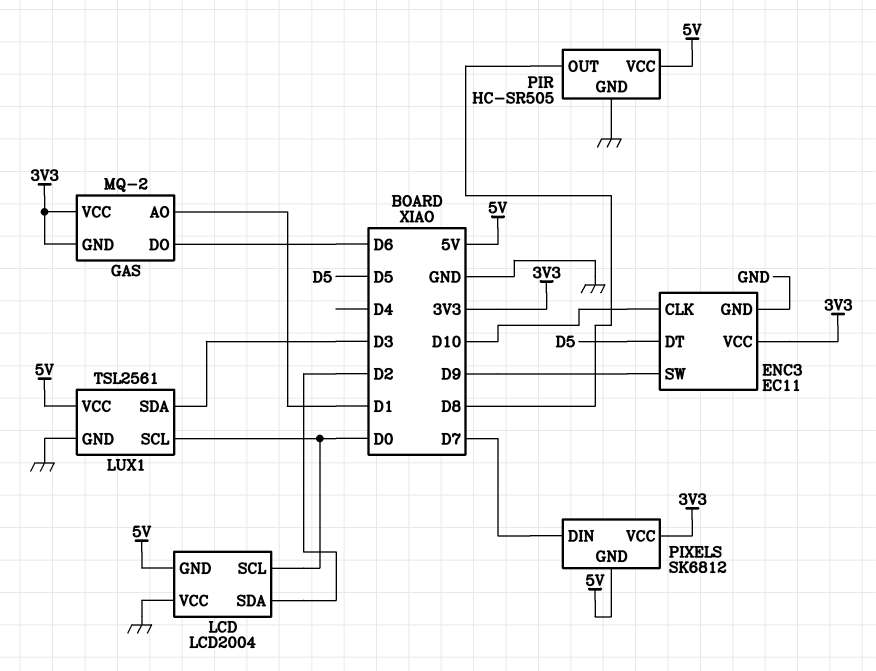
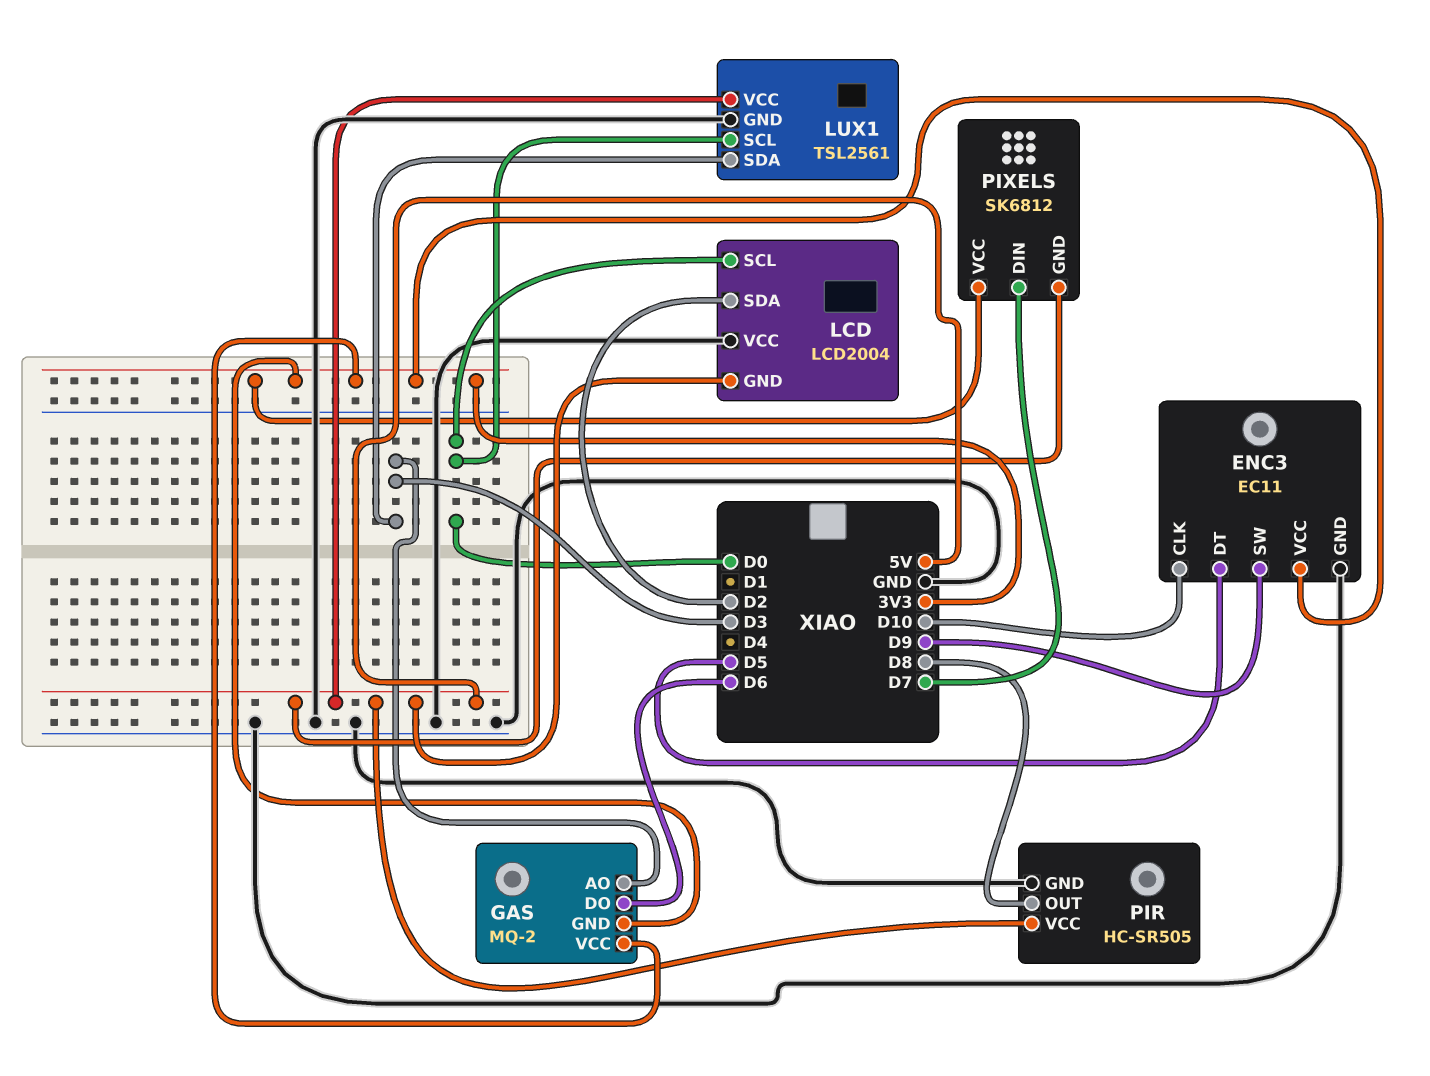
GAS pin AO: D1 -> D3

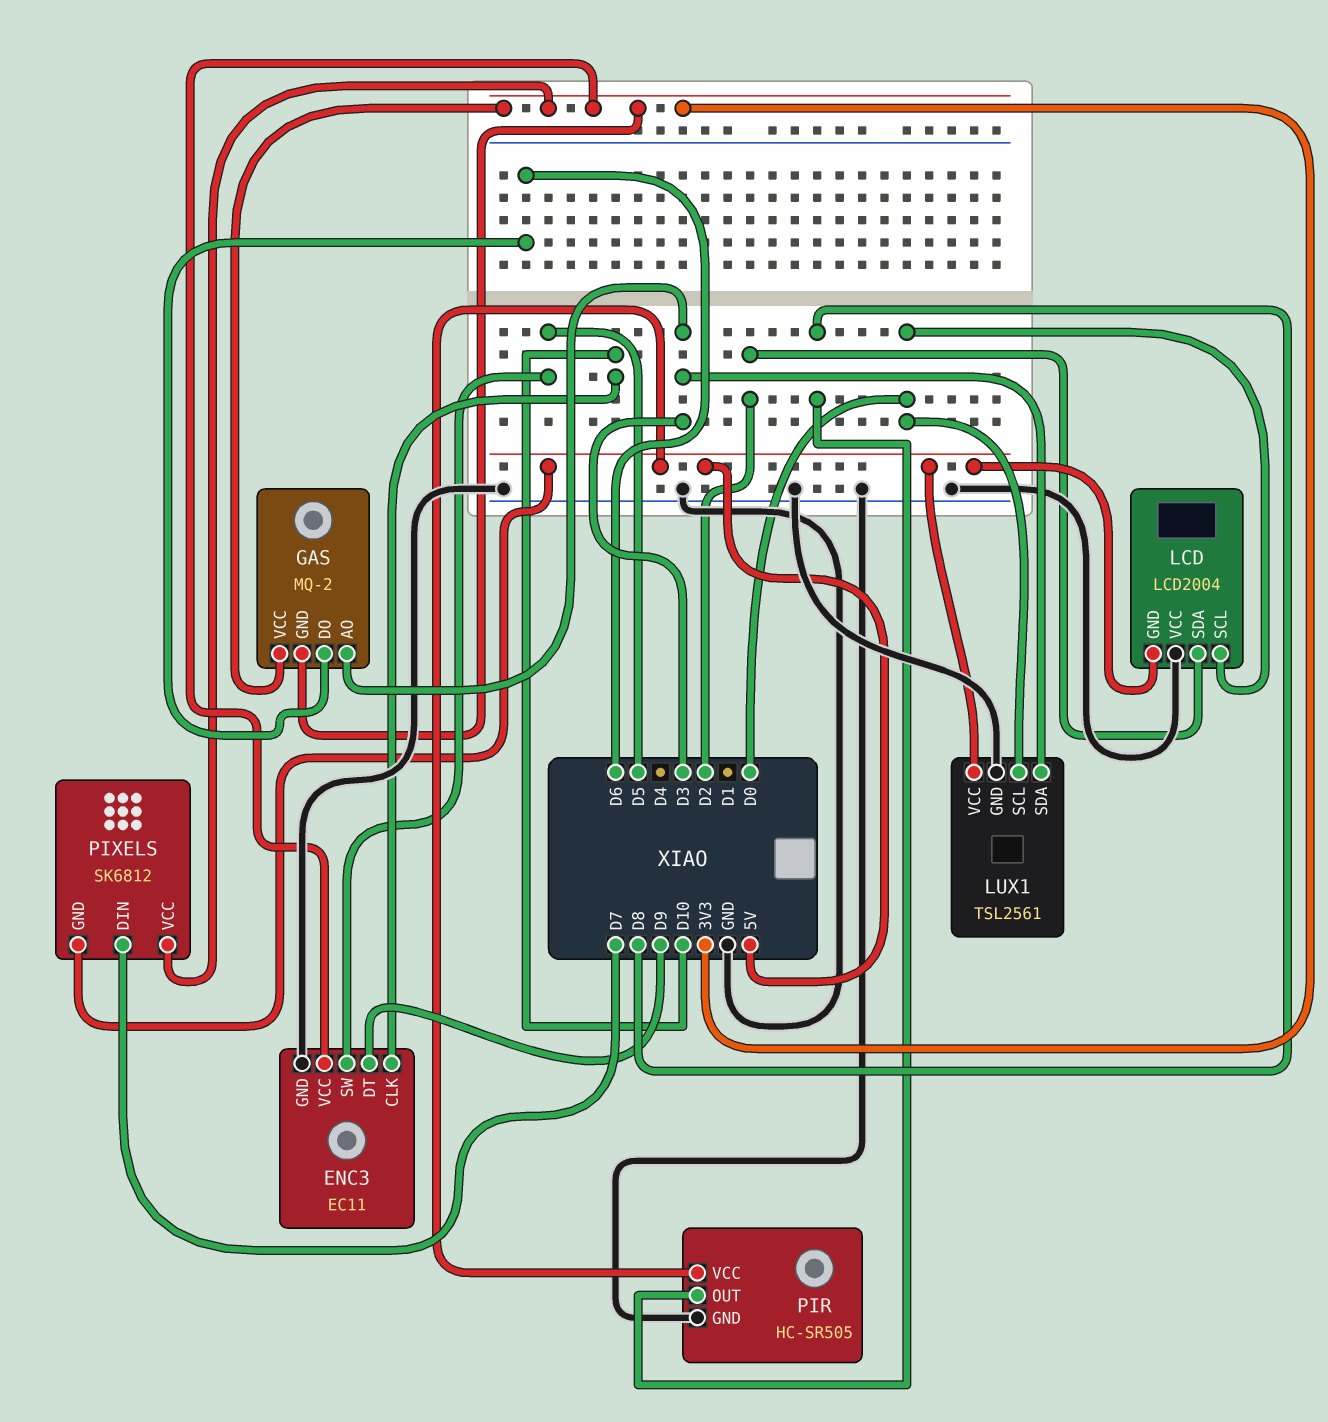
ENC3 pin DT: D5 -> D9
ENC3 pin SW: D9 -> D5

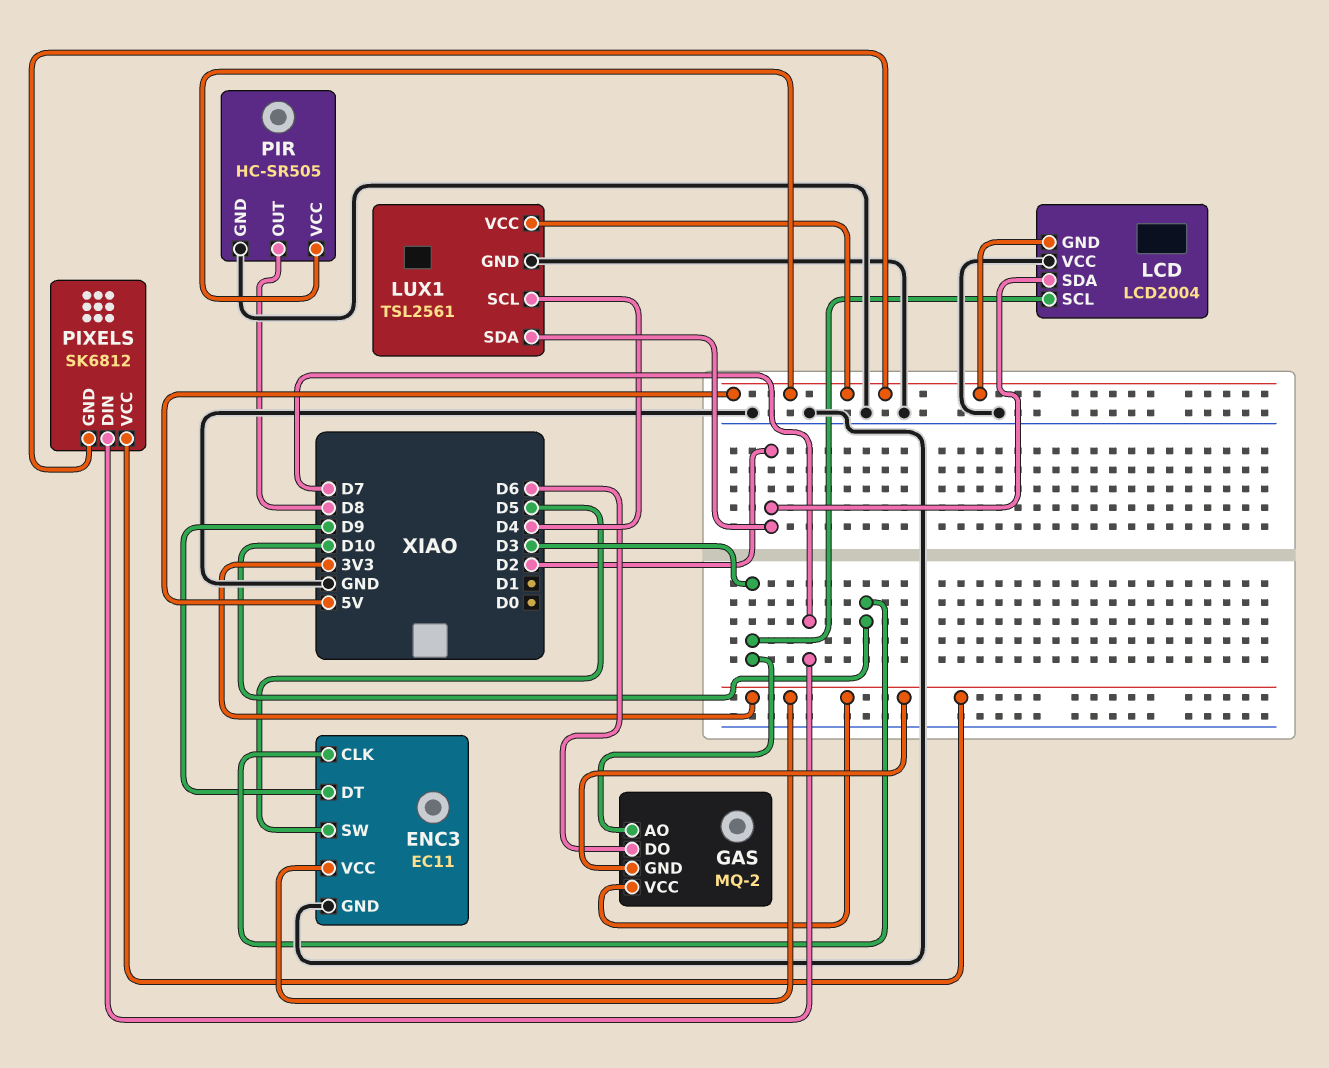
LCD pin SCL: D0 -> D3
LUX1 pin SCL: D0 -> D4
LUX1 pin SDA: D3 -> D2

